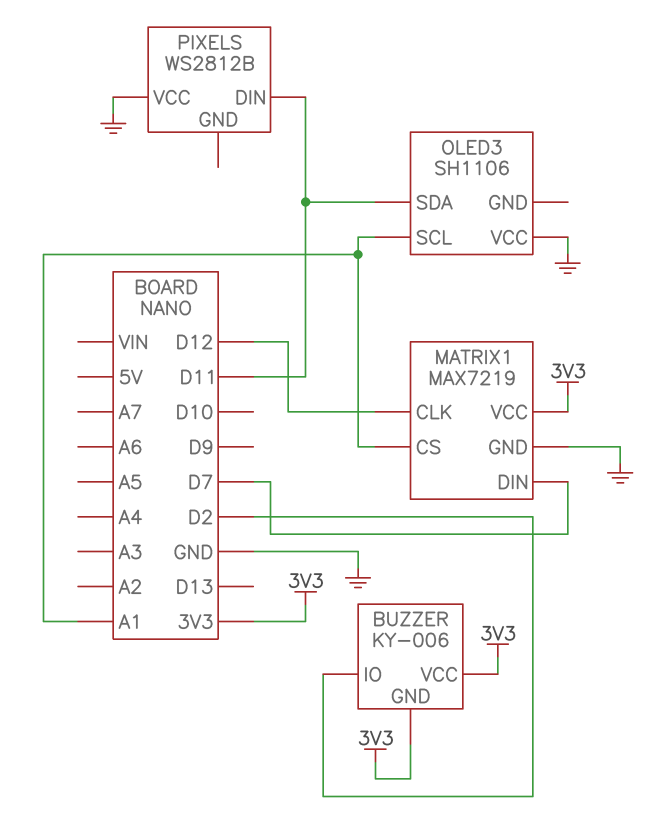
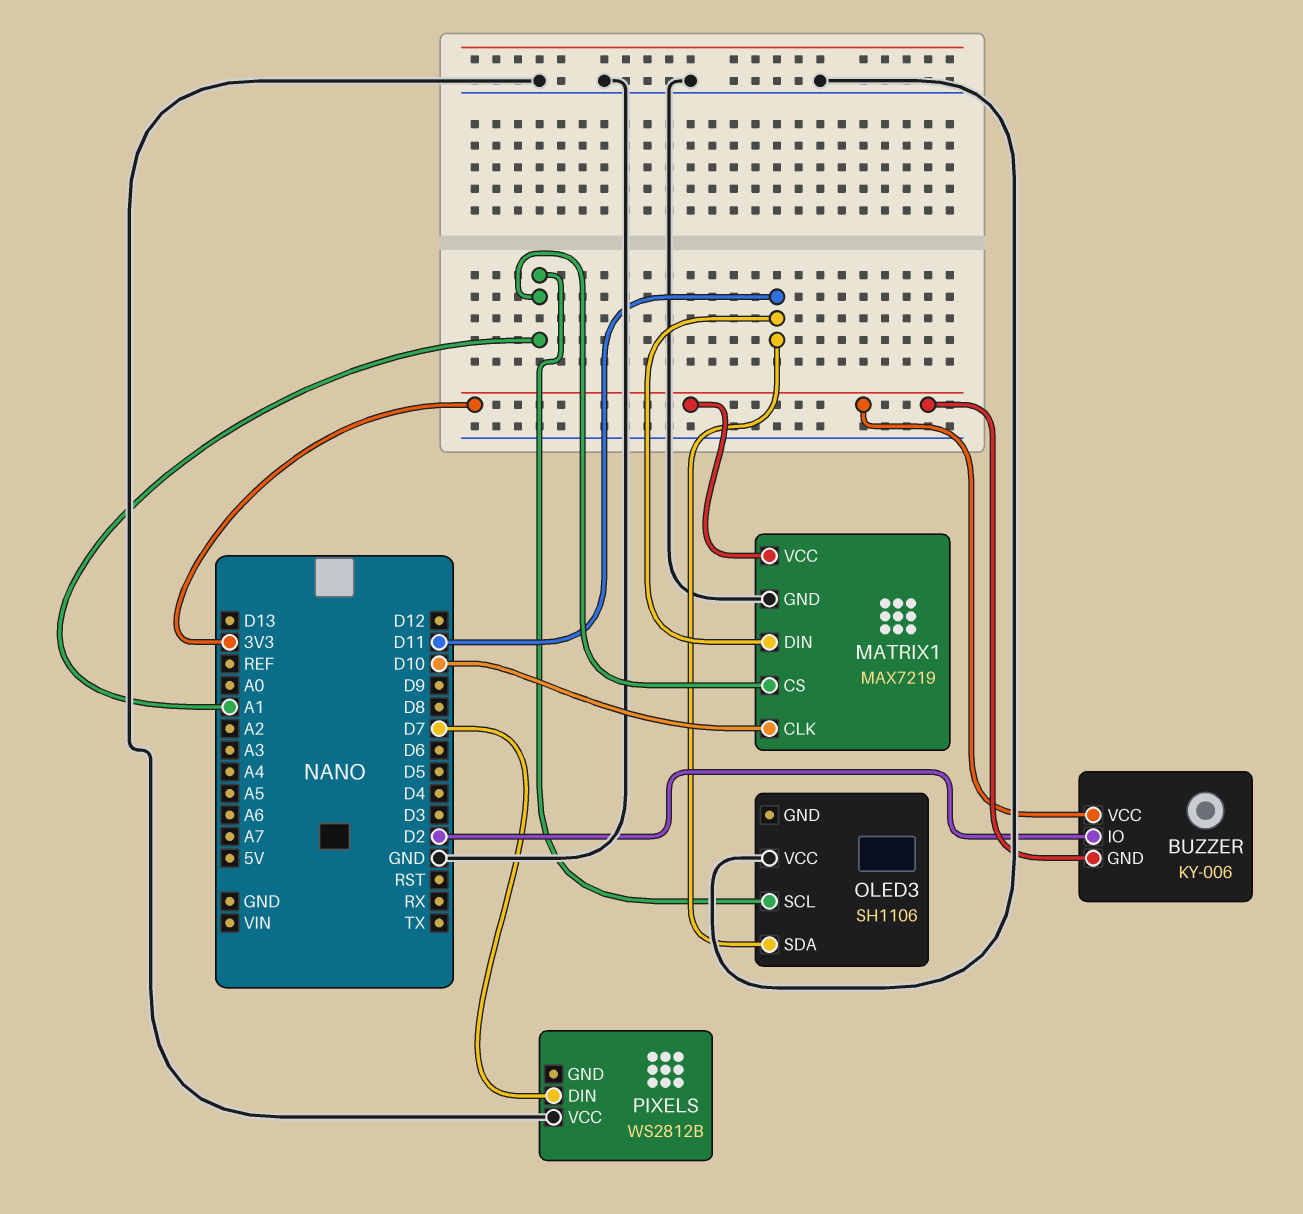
MATRIX1 pin CLK: D12 -> D10
MATRIX1 pin DIN: D7 -> D11
PIXELS pin DIN: D11 -> D7

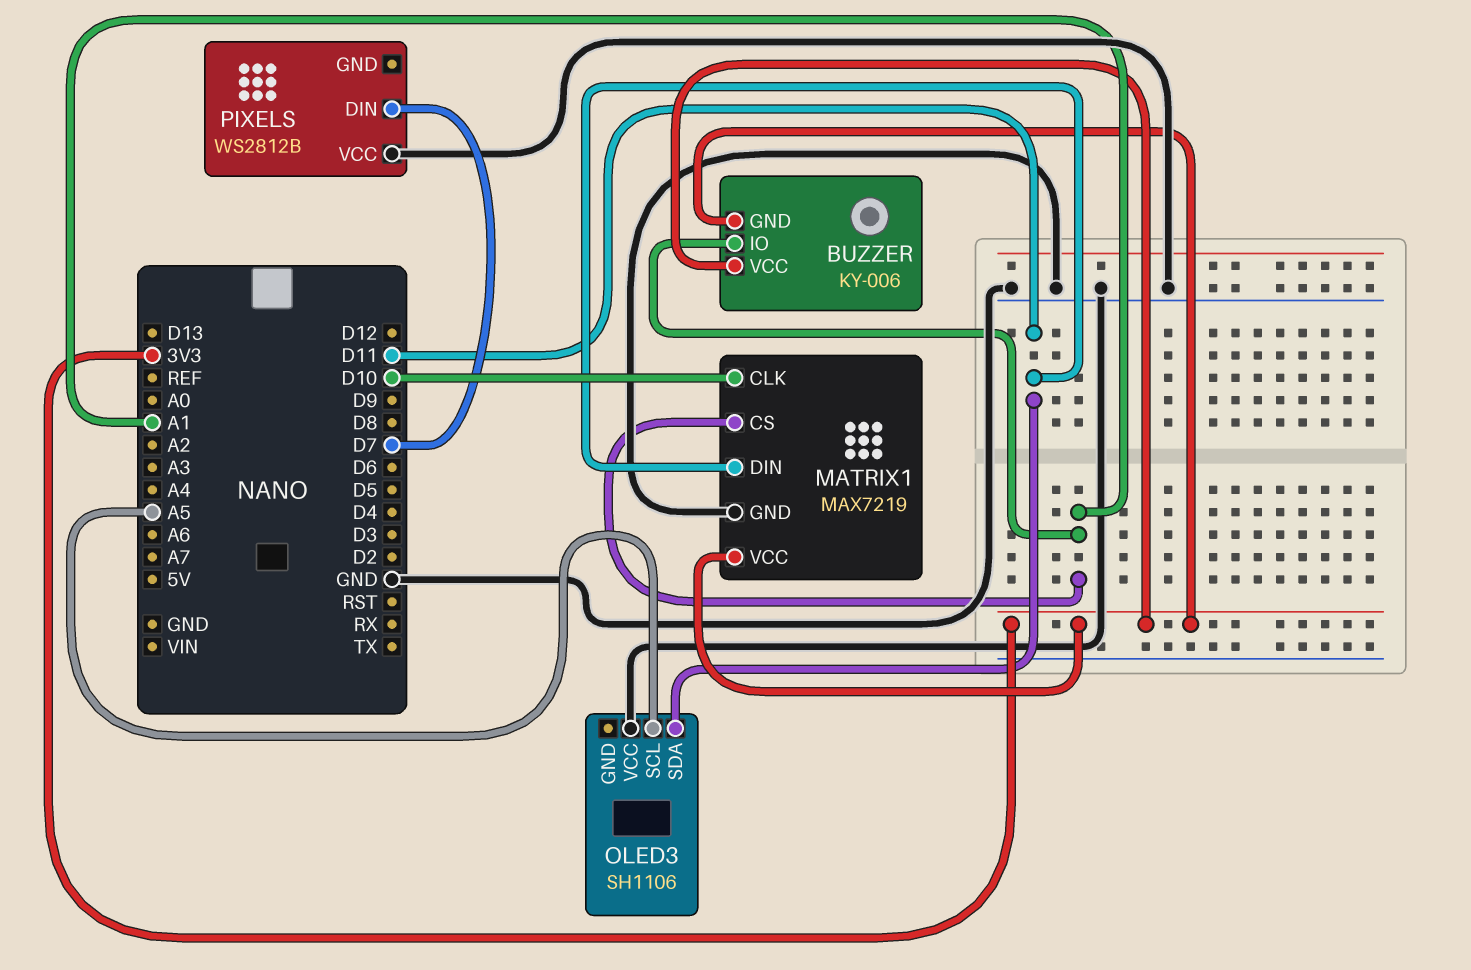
BUZZER pin IO: D2 -> A1
OLED3 pin SCL: A1 -> A5

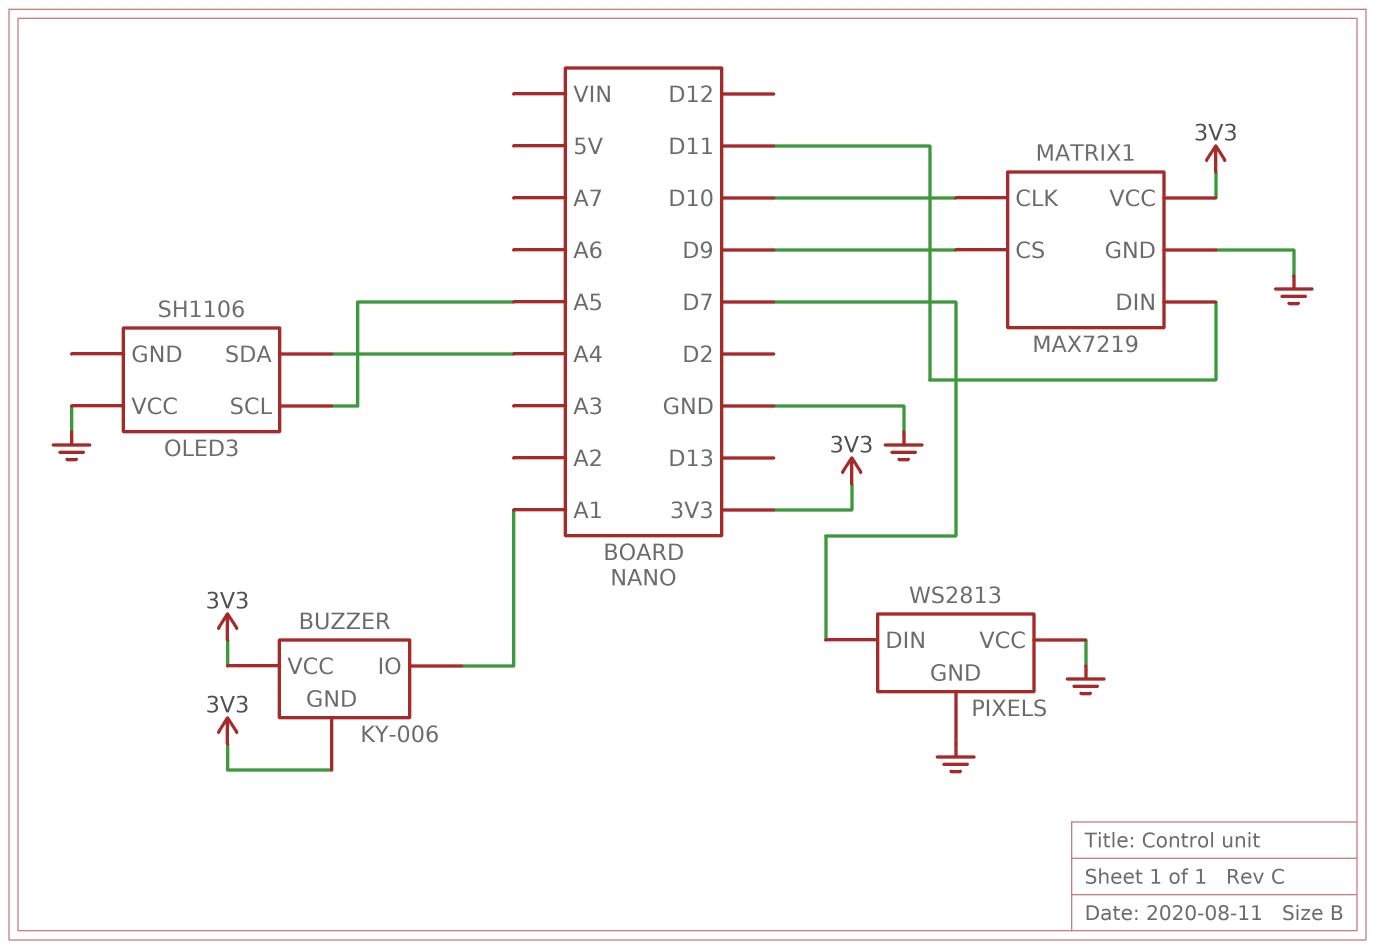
MATRIX1 pin CS: A1 -> D9
OLED3 pin SDA: D11 -> A4
PIXELS: WS2812B -> WS2813
PIXELS pin GND: none -> GND

